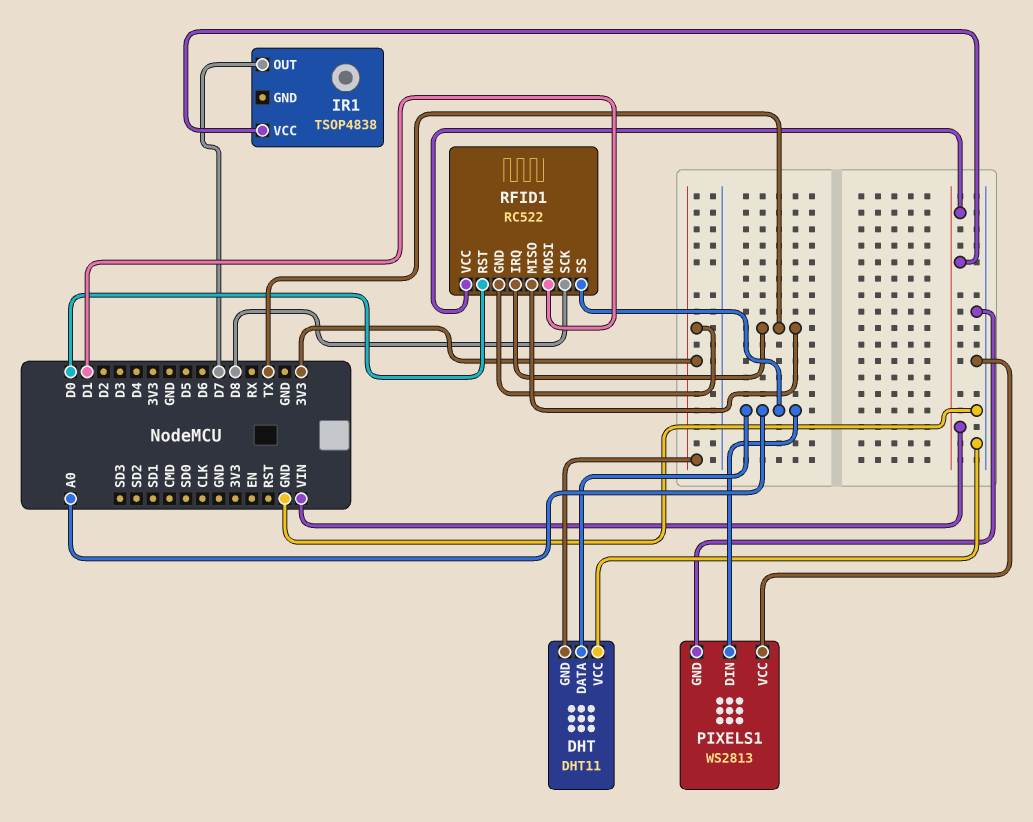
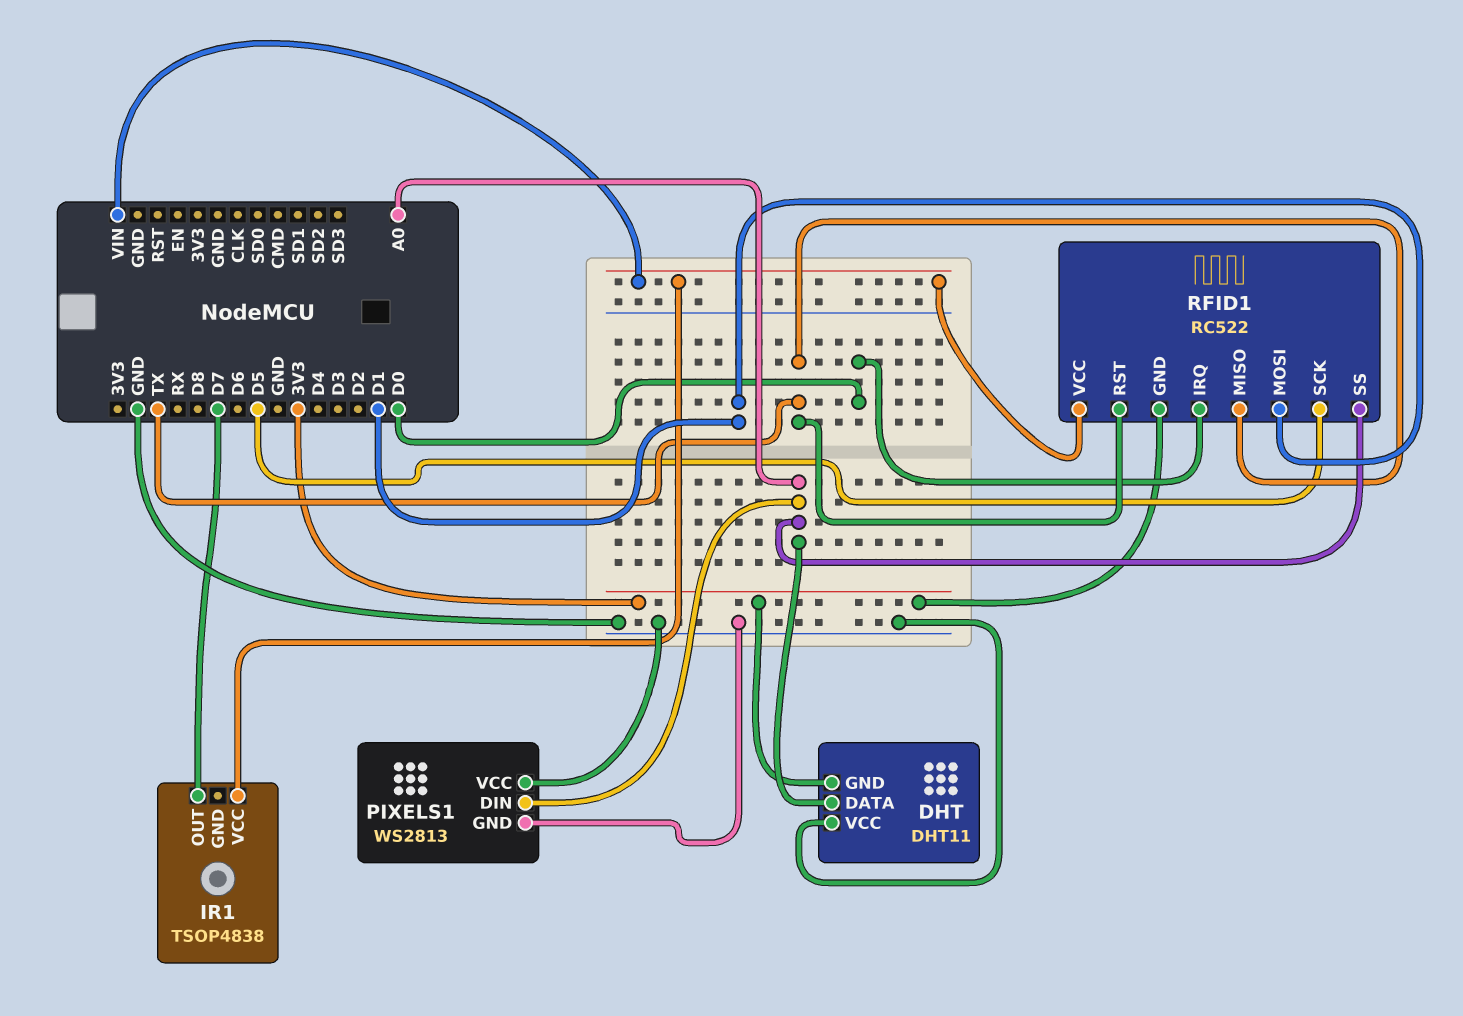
RFID1 pin IRQ: TX -> D0
RFID1 pin RST: D0 -> TX
RFID1 pin SCK: D8 -> D5

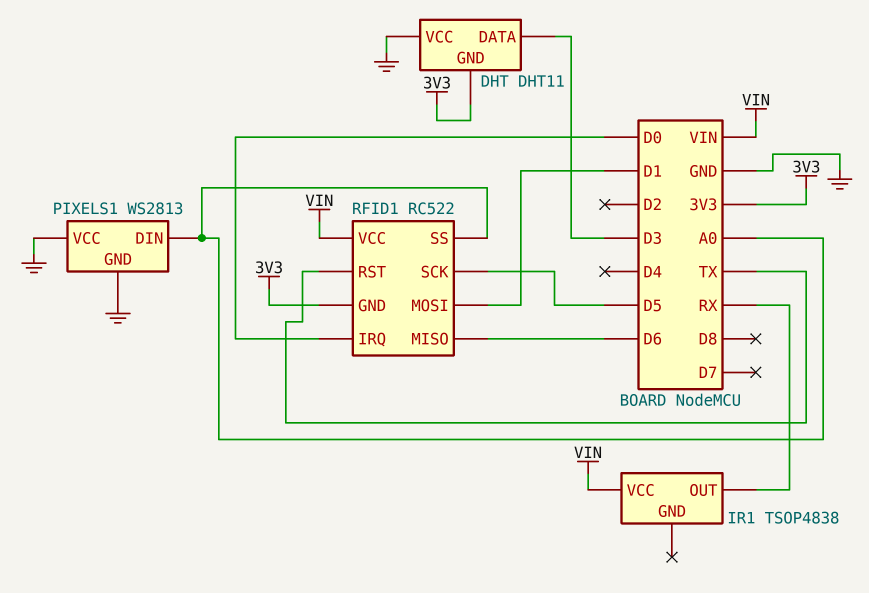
DHT pin DATA: A0 -> D3
IR1 pin OUT: D7 -> RX
RFID1 pin MISO: TX -> D6

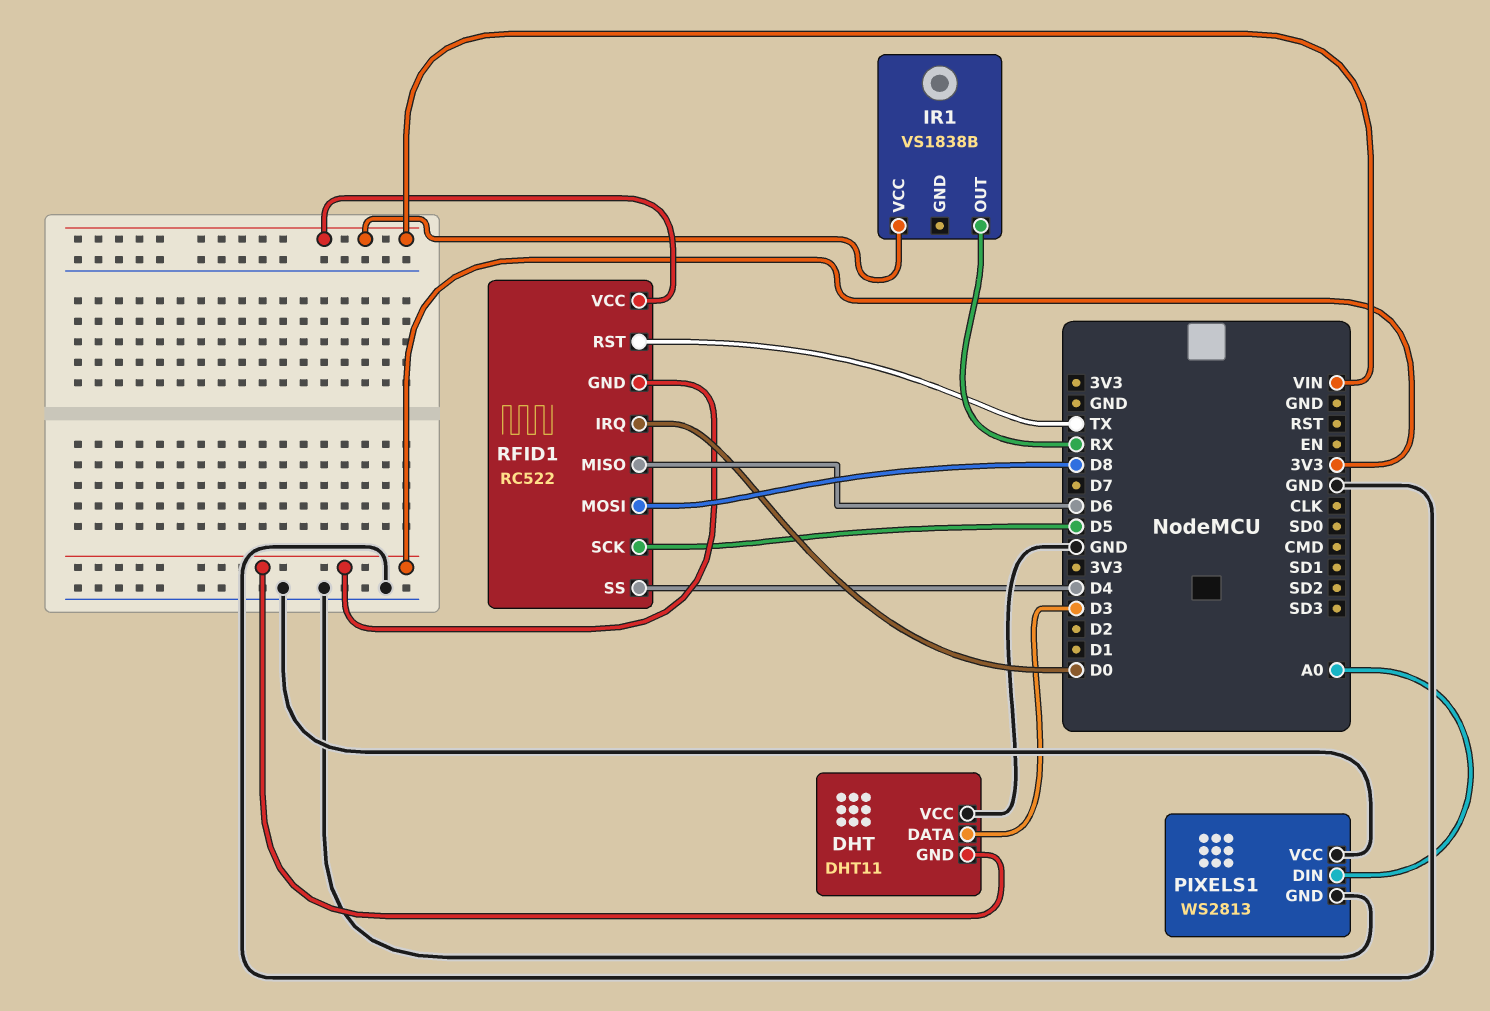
IR1: TSOP4838 -> VS1838B
RFID1 pin MOSI: D1 -> D8
RFID1 pin SS: A0 -> D4

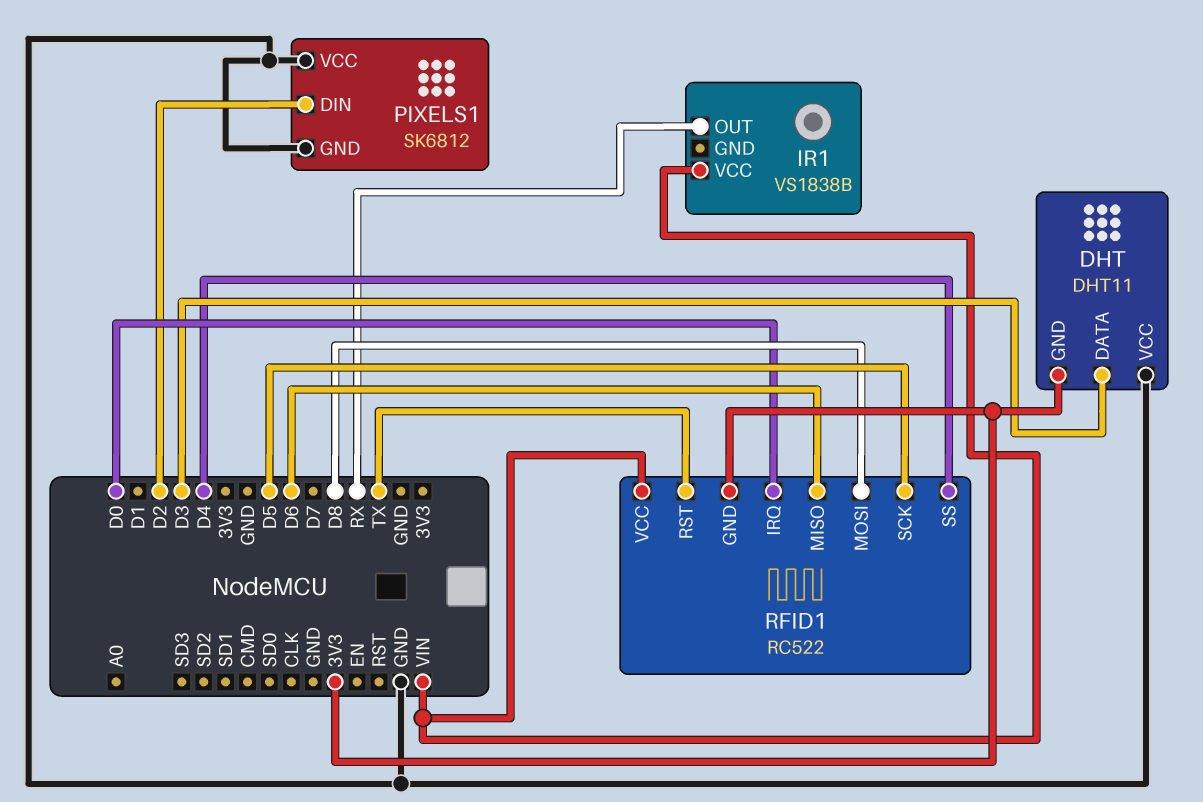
PIXELS1: WS2813 -> SK6812
PIXELS1 pin DIN: A0 -> D2

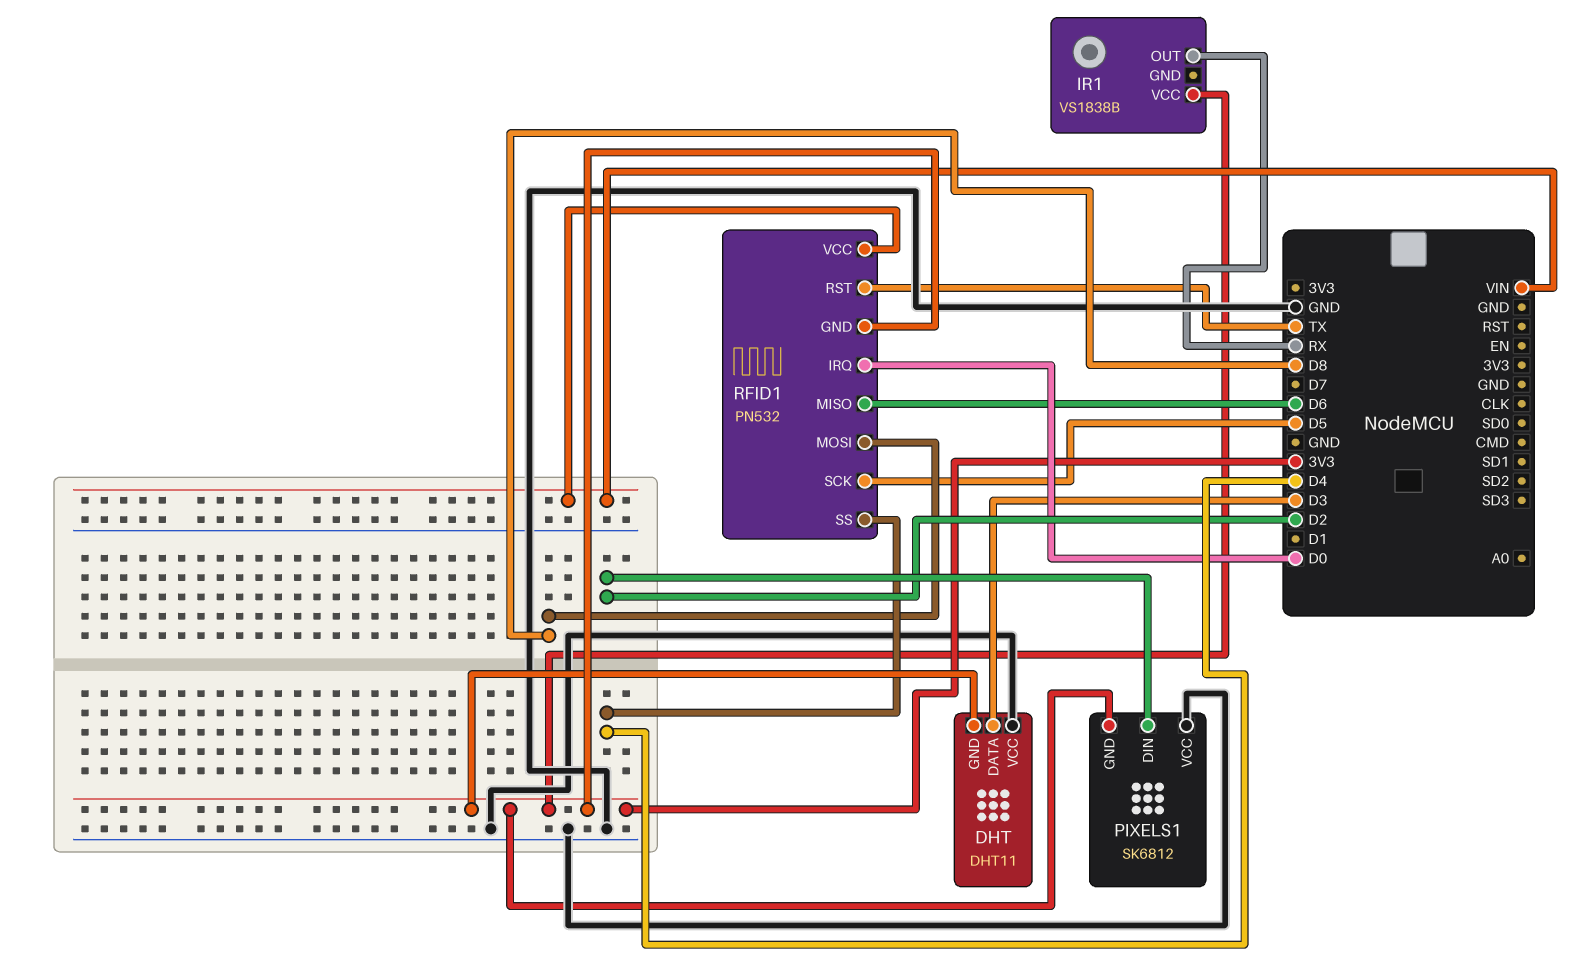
IR1 pin VCC: VIN -> 3V3
PIXELS1 pin GND: GND -> 3V3
RFID1: RC522 -> PN532

